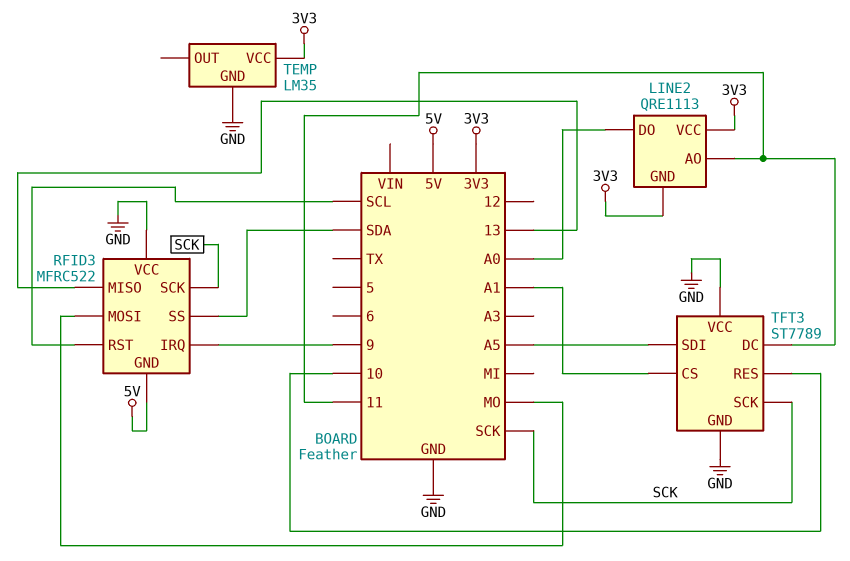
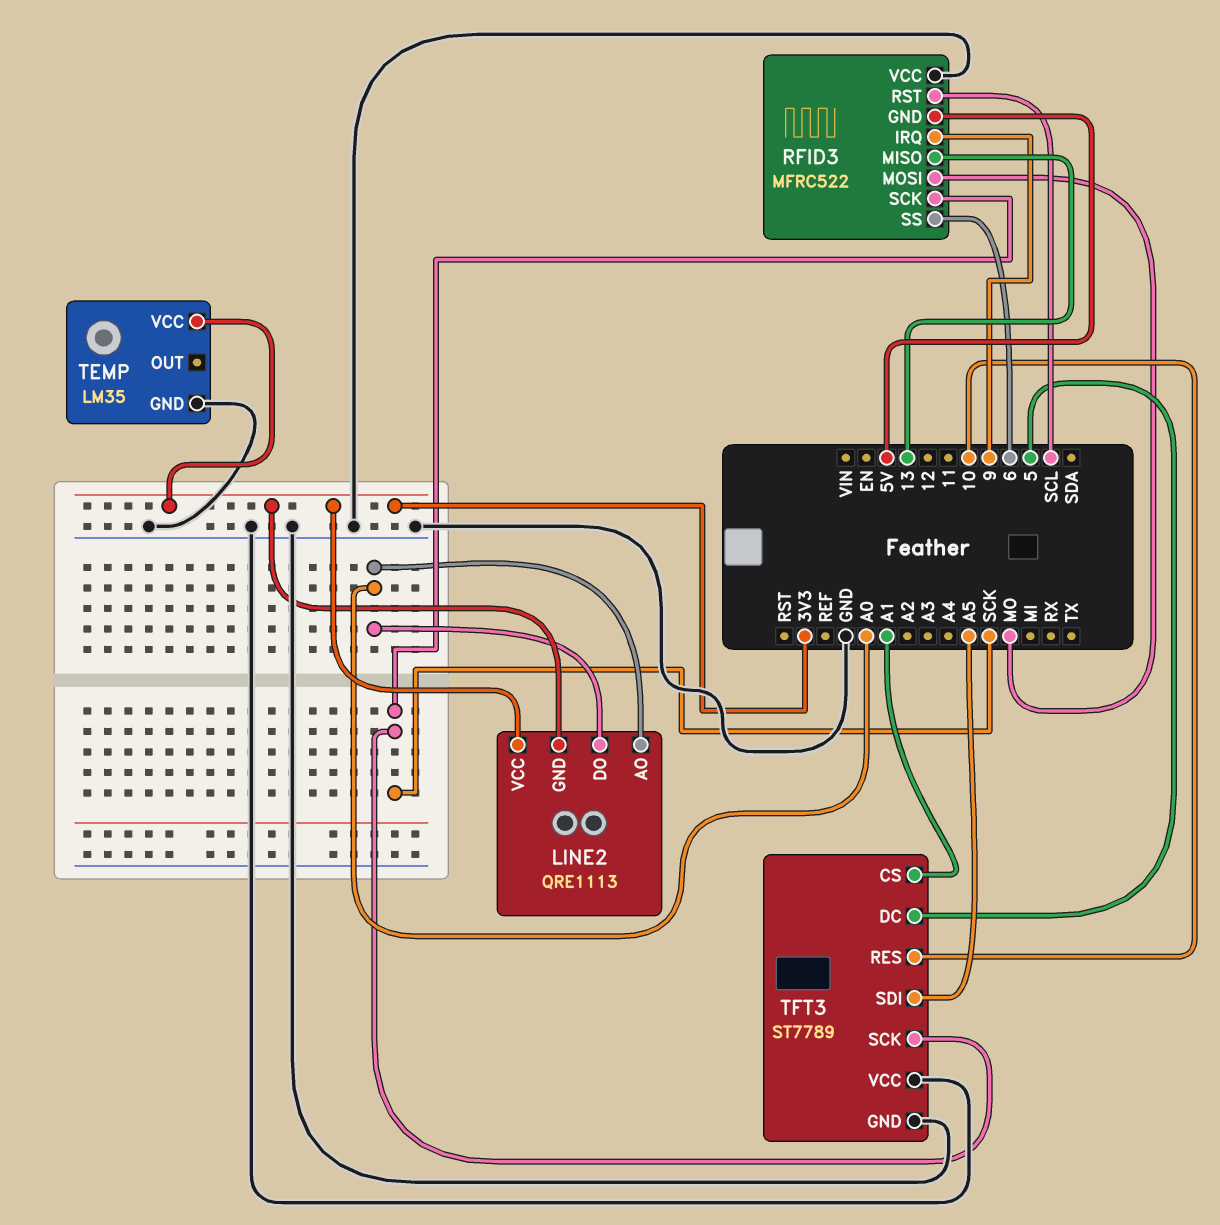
LINE2 pin AO: 11 -> A0
RFID3 pin SS: SDA -> 6
TFT3 pin DC: 11 -> 5

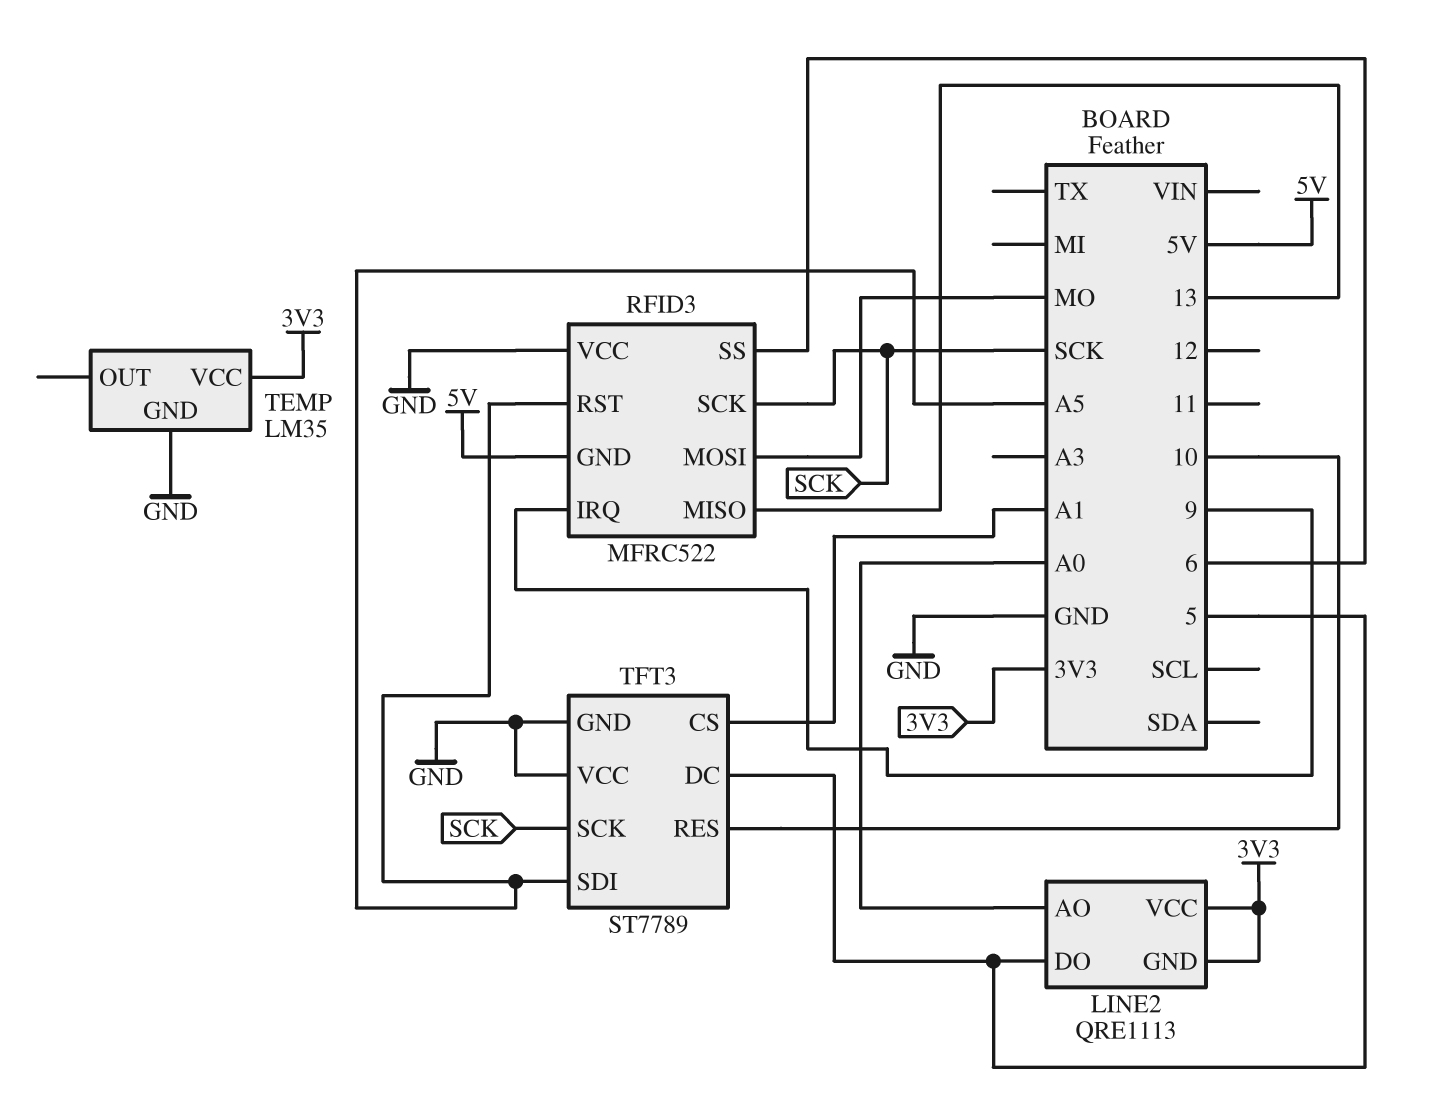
LINE2 pin DO: A0 -> 5
RFID3 pin RST: SCL -> A5

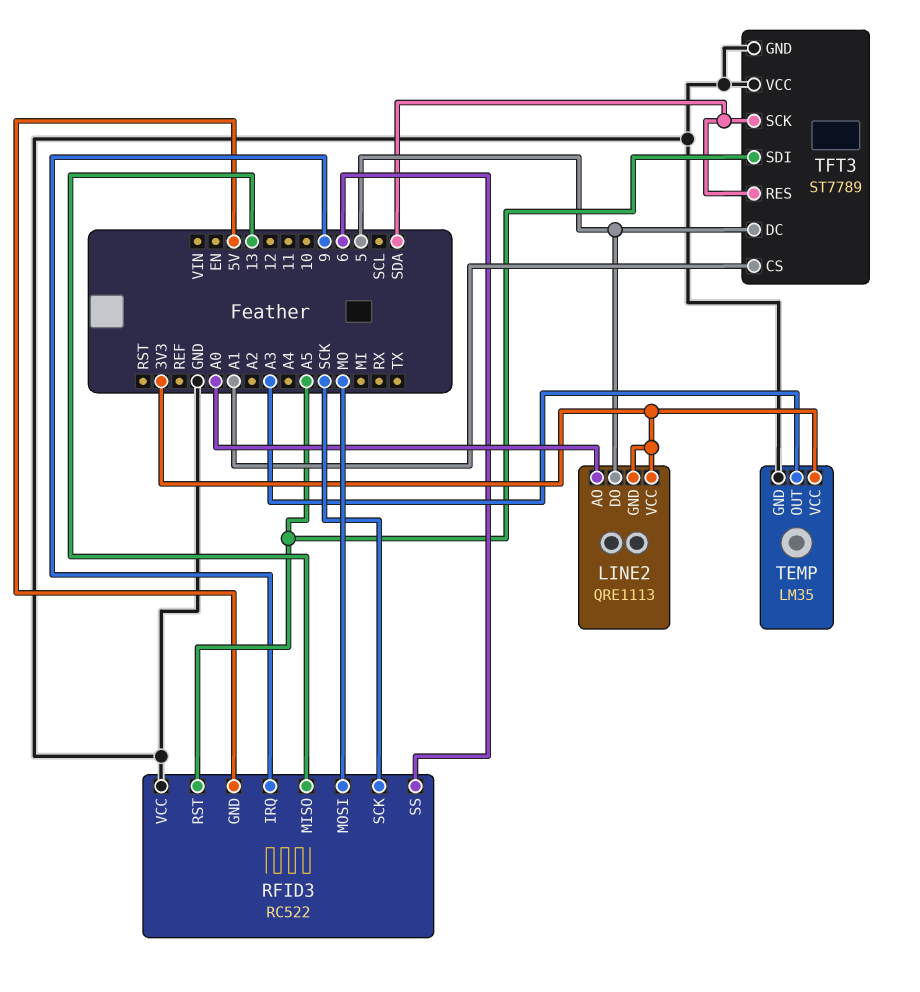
RFID3: MFRC522 -> RC522
TEMP pin OUT: none -> A3
TFT3 pin RES: 10 -> SDA
TFT3 pin SCK: SCK -> SDA

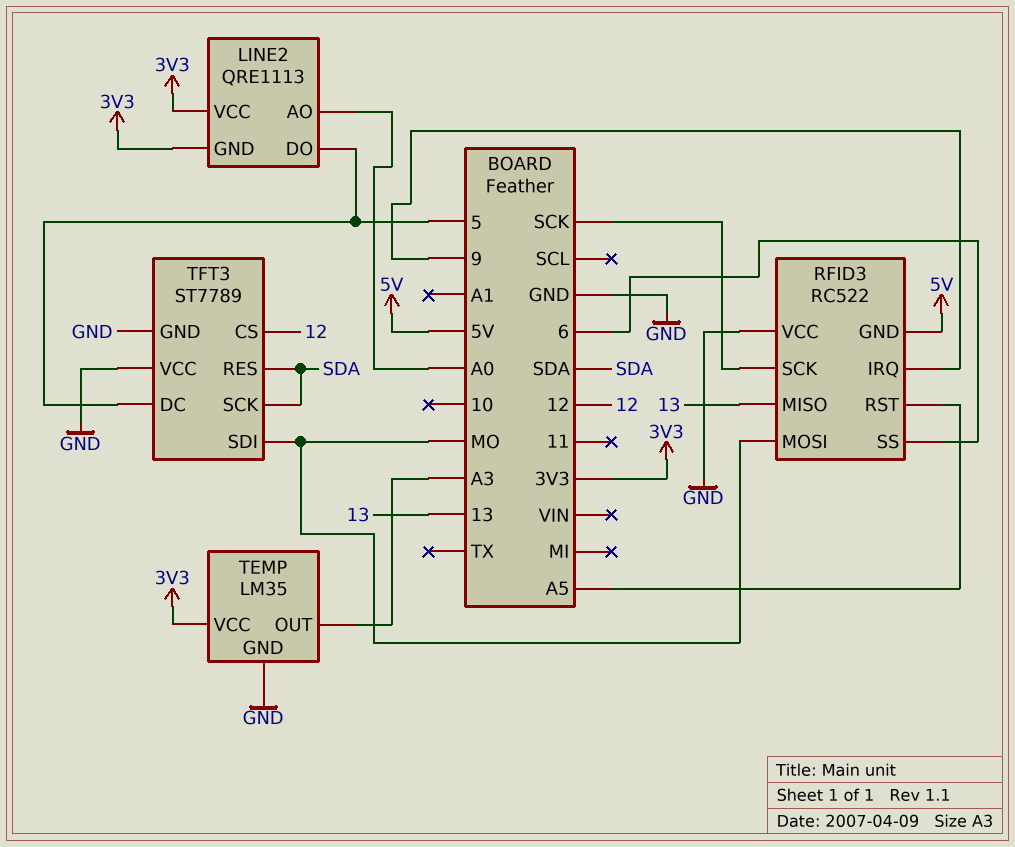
TFT3 pin CS: A1 -> 12
TFT3 pin SDI: A5 -> MO

